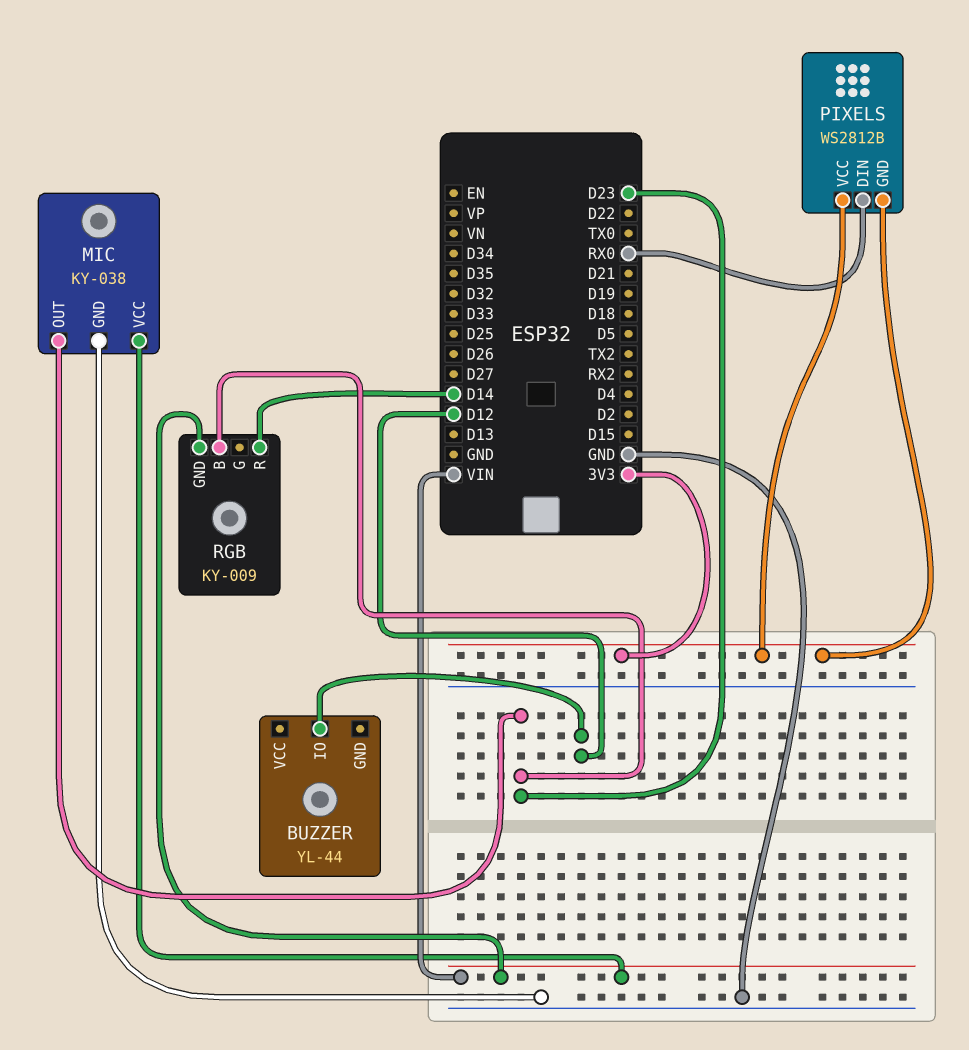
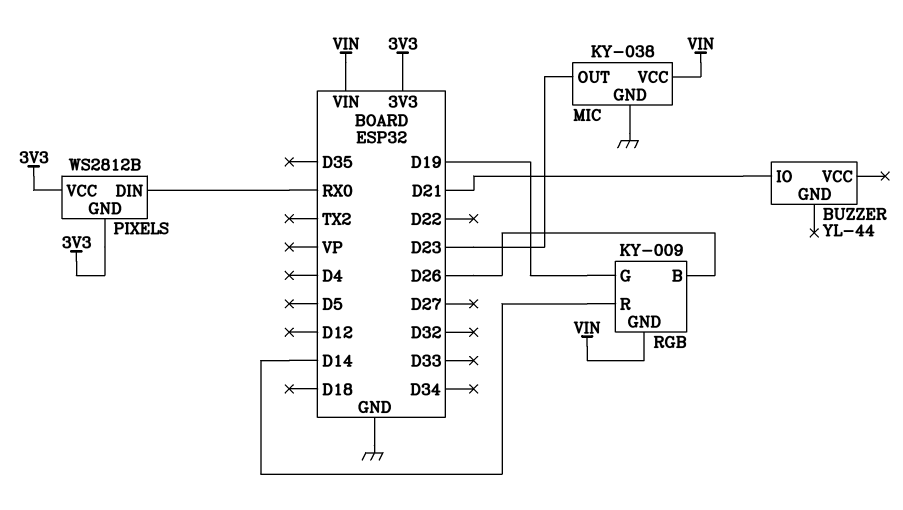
BUZZER pin IO: D12 -> D21
RGB pin B: D23 -> D26
RGB pin G: none -> D19

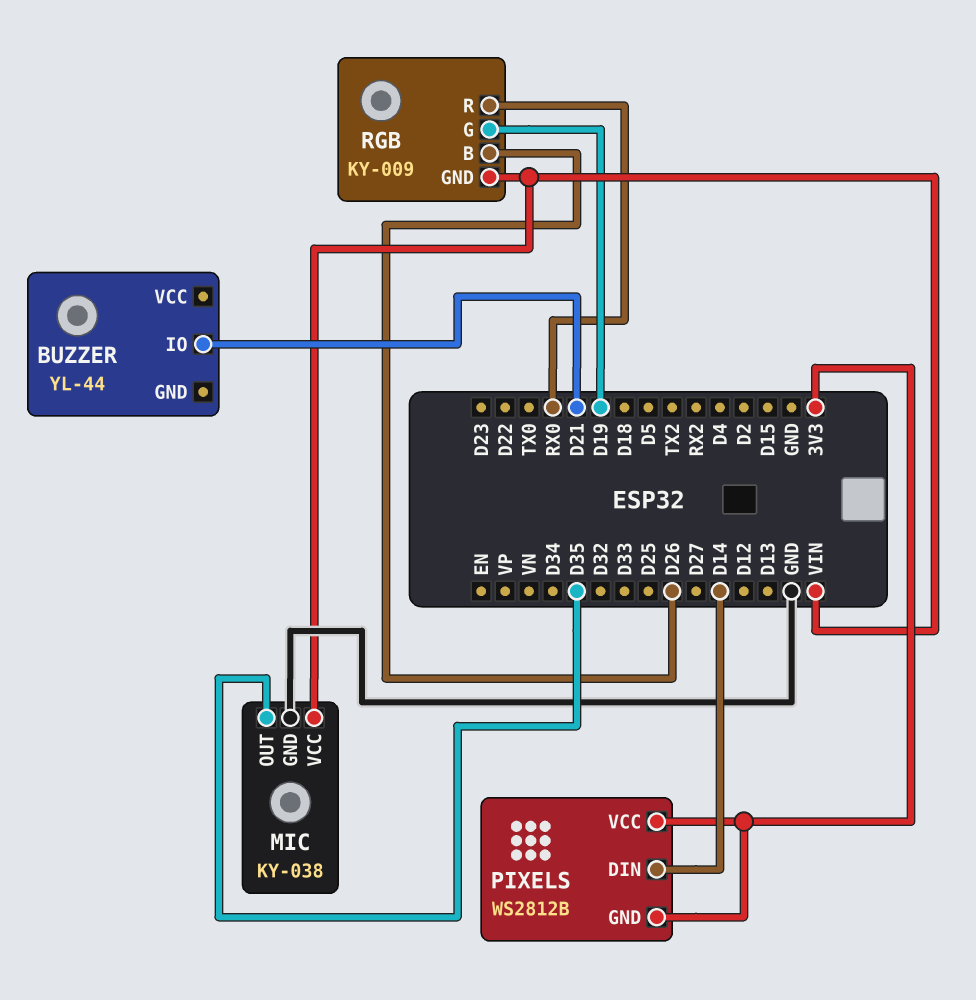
MIC pin OUT: D23 -> D35
PIXELS pin DIN: RX0 -> D14
RGB pin R: D14 -> RX0

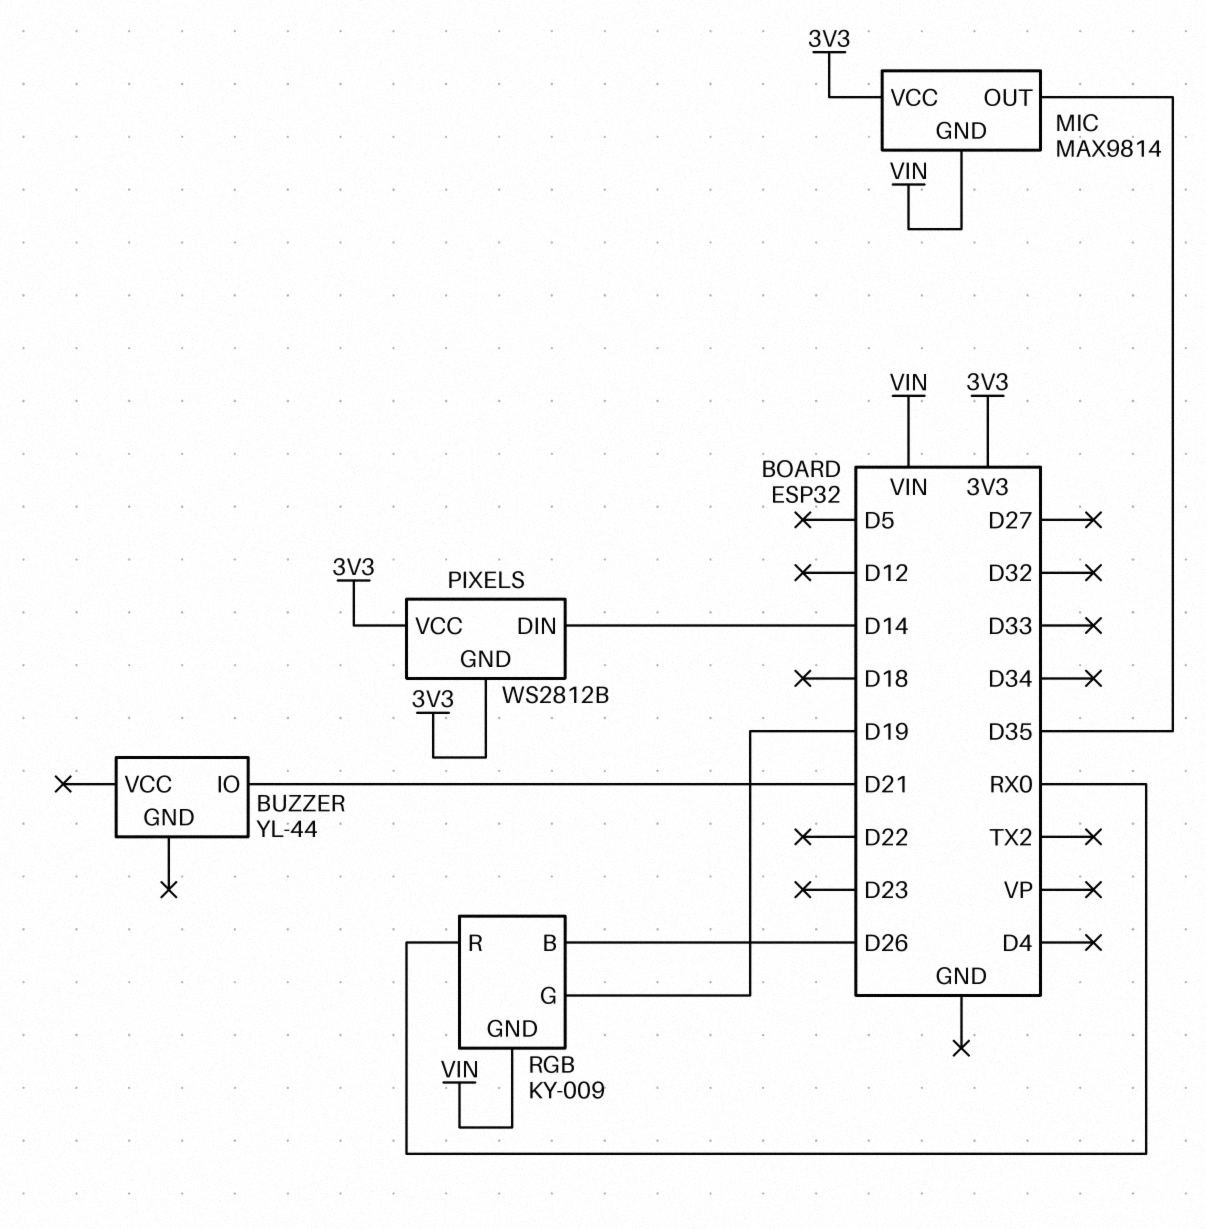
MIC: KY-038 -> MAX9814
MIC pin GND: GND -> VIN
MIC pin VCC: VIN -> 3V3

